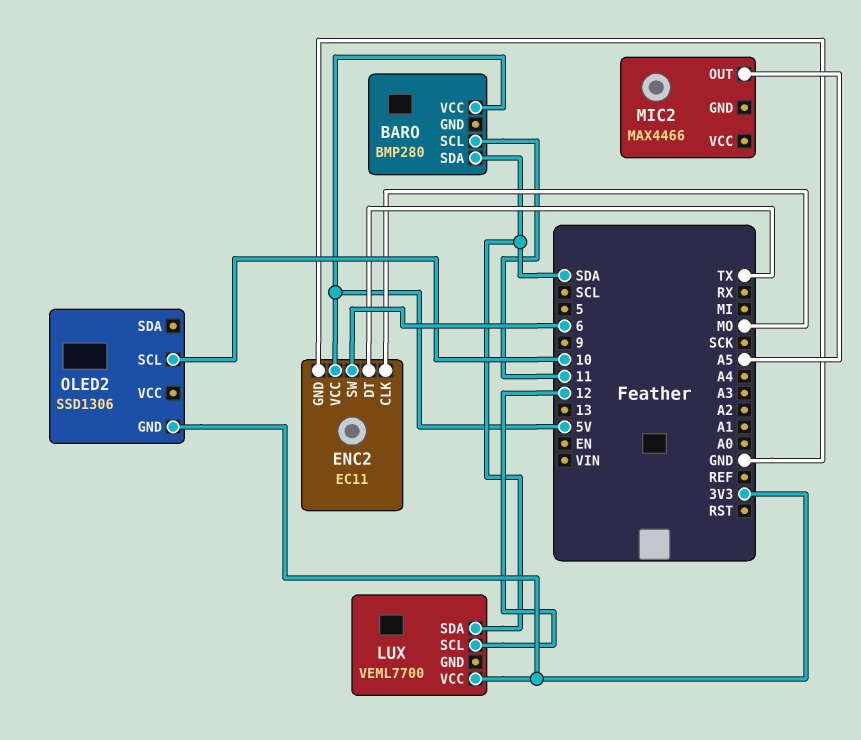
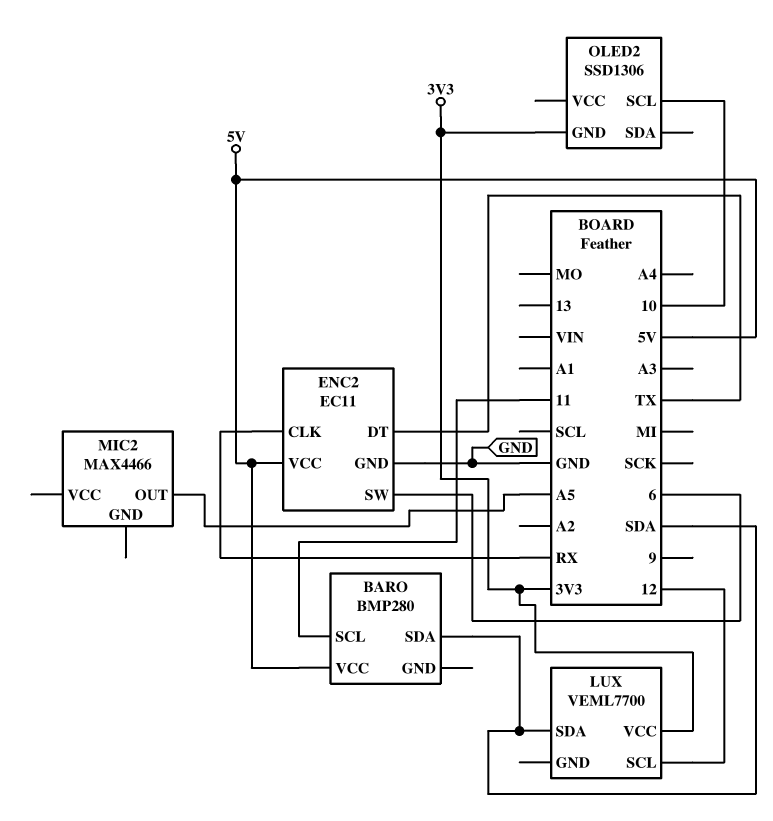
ENC2 pin CLK: MO -> RX

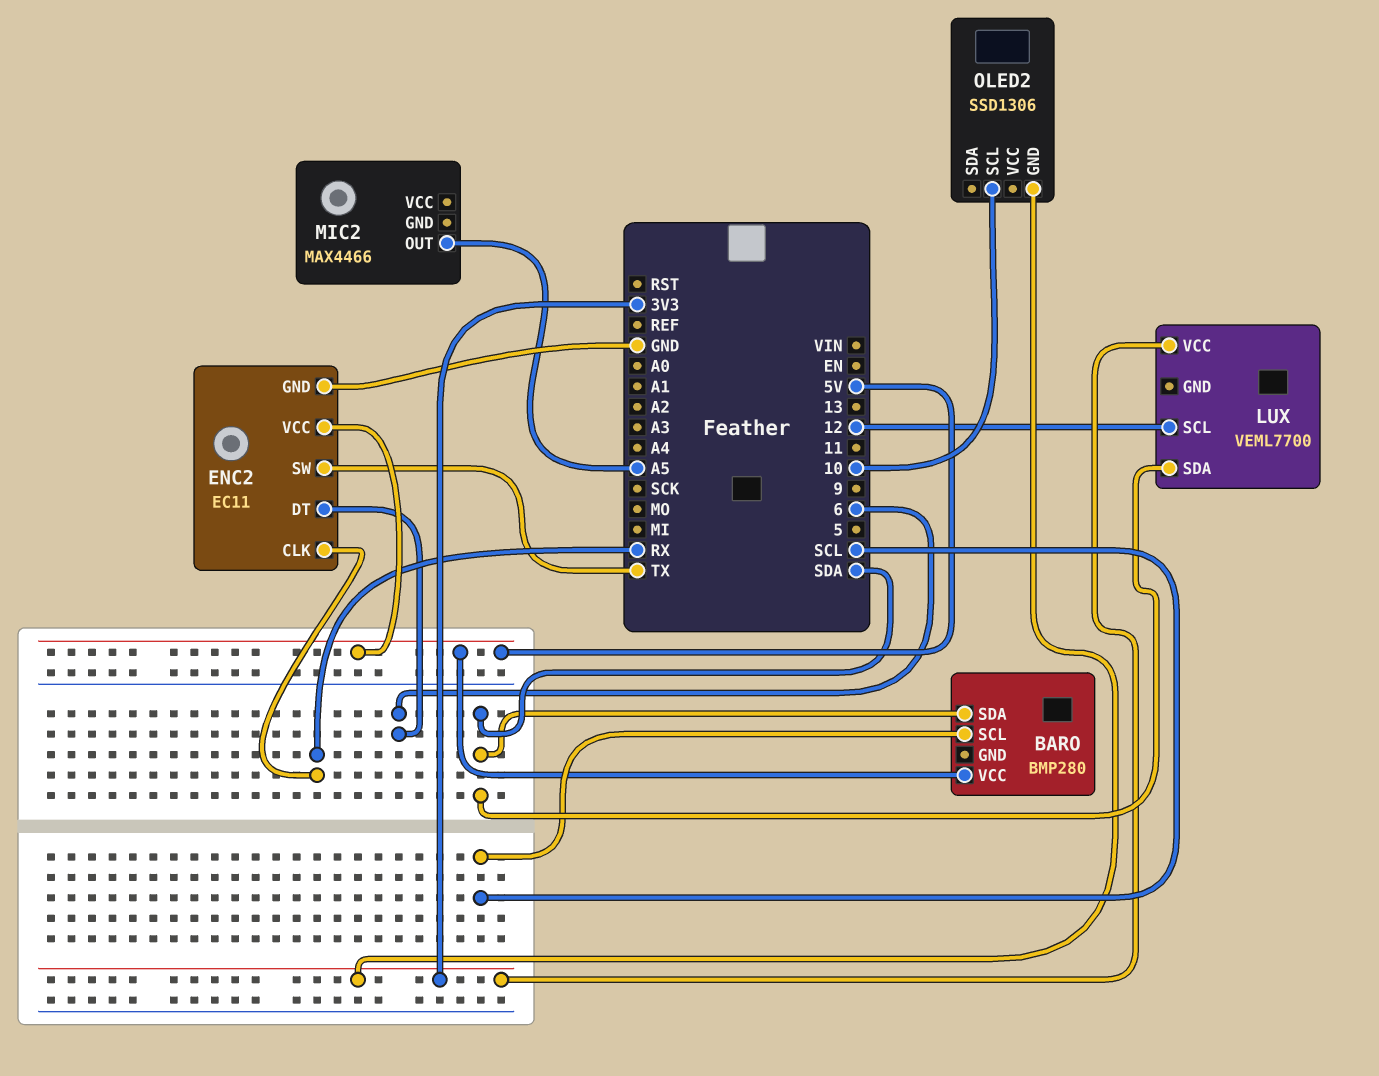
BARO pin SCL: 11 -> SCL
ENC2 pin DT: TX -> 6
ENC2 pin SW: 6 -> TX

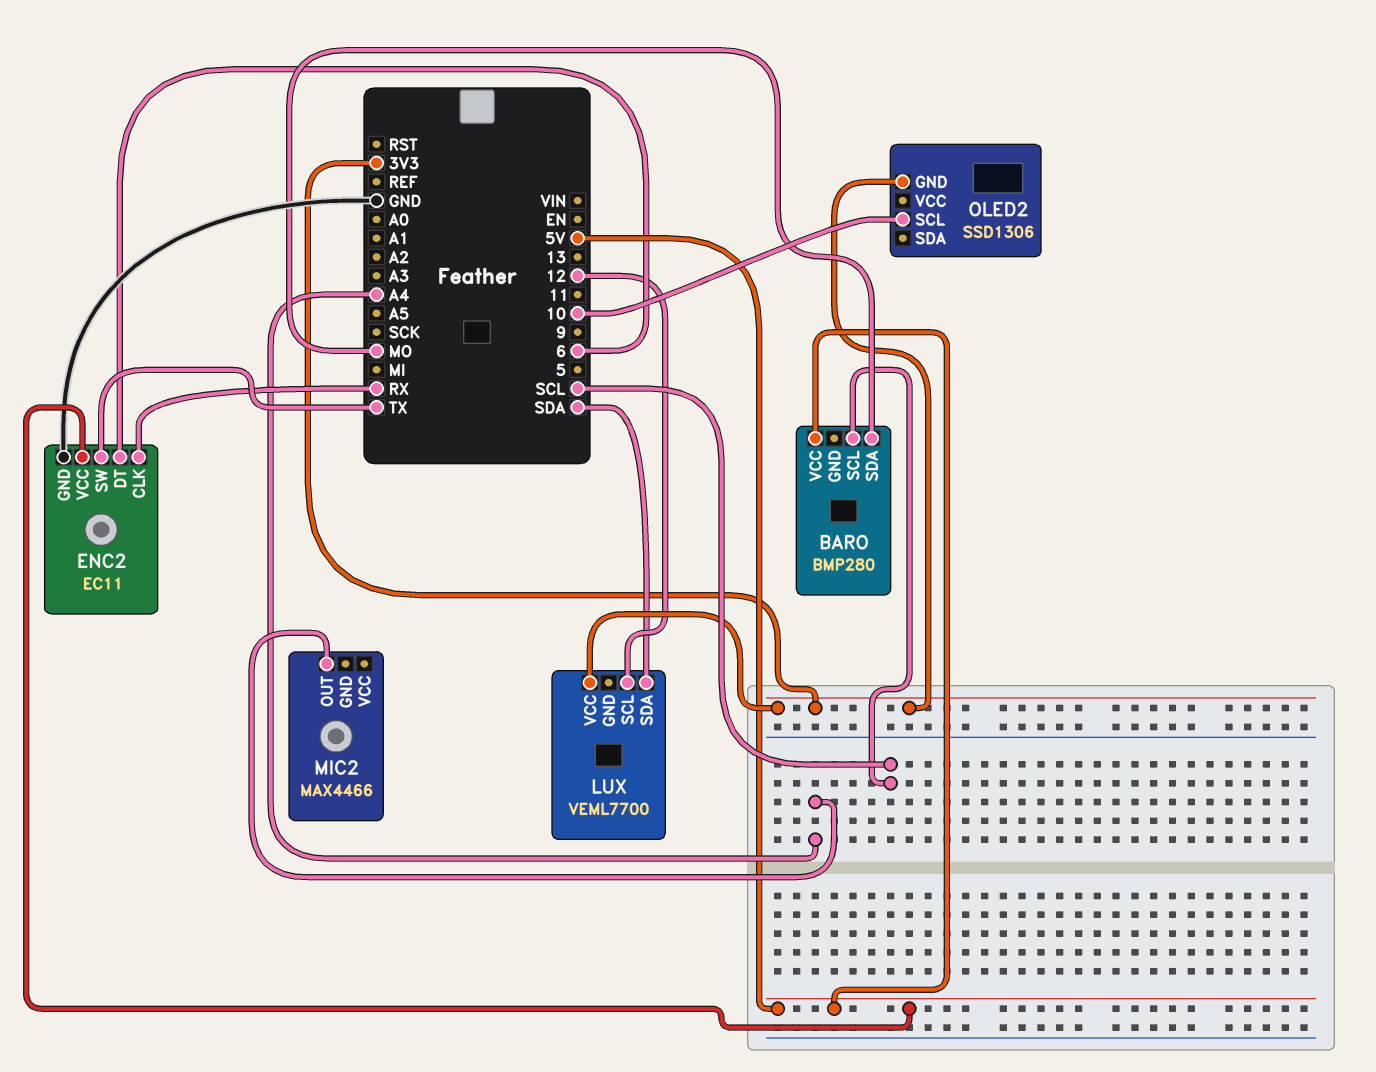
BARO pin SDA: SDA -> MO
MIC2 pin OUT: A5 -> A4

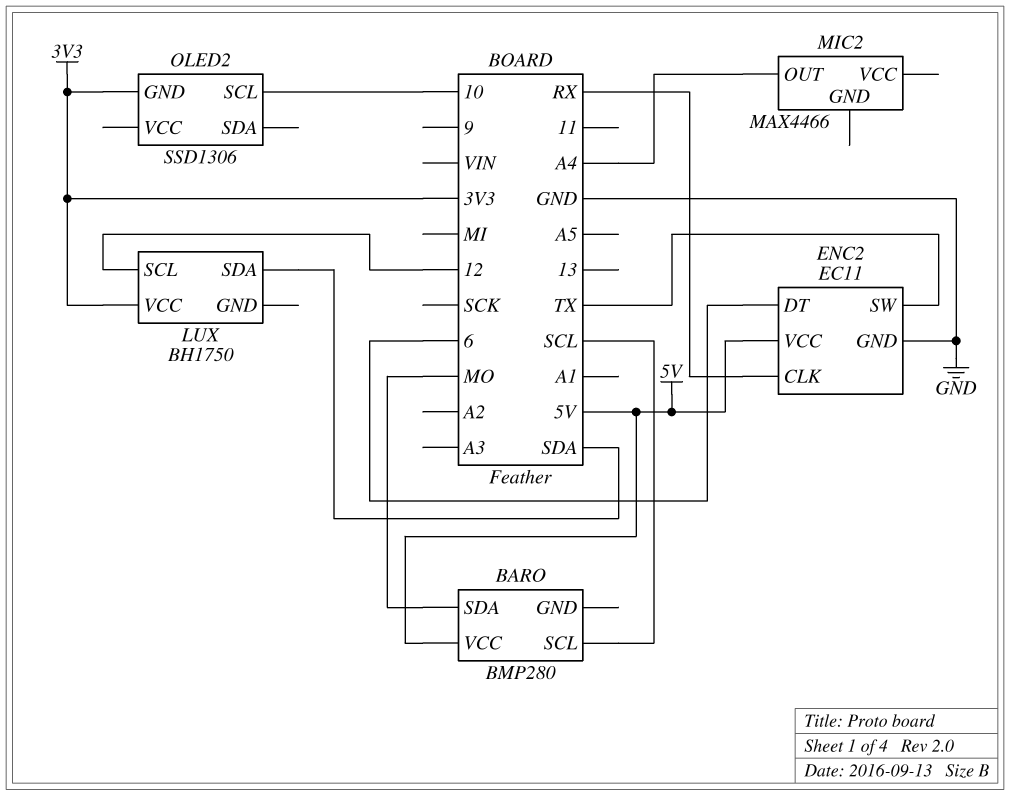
LUX: VEML7700 -> BH1750

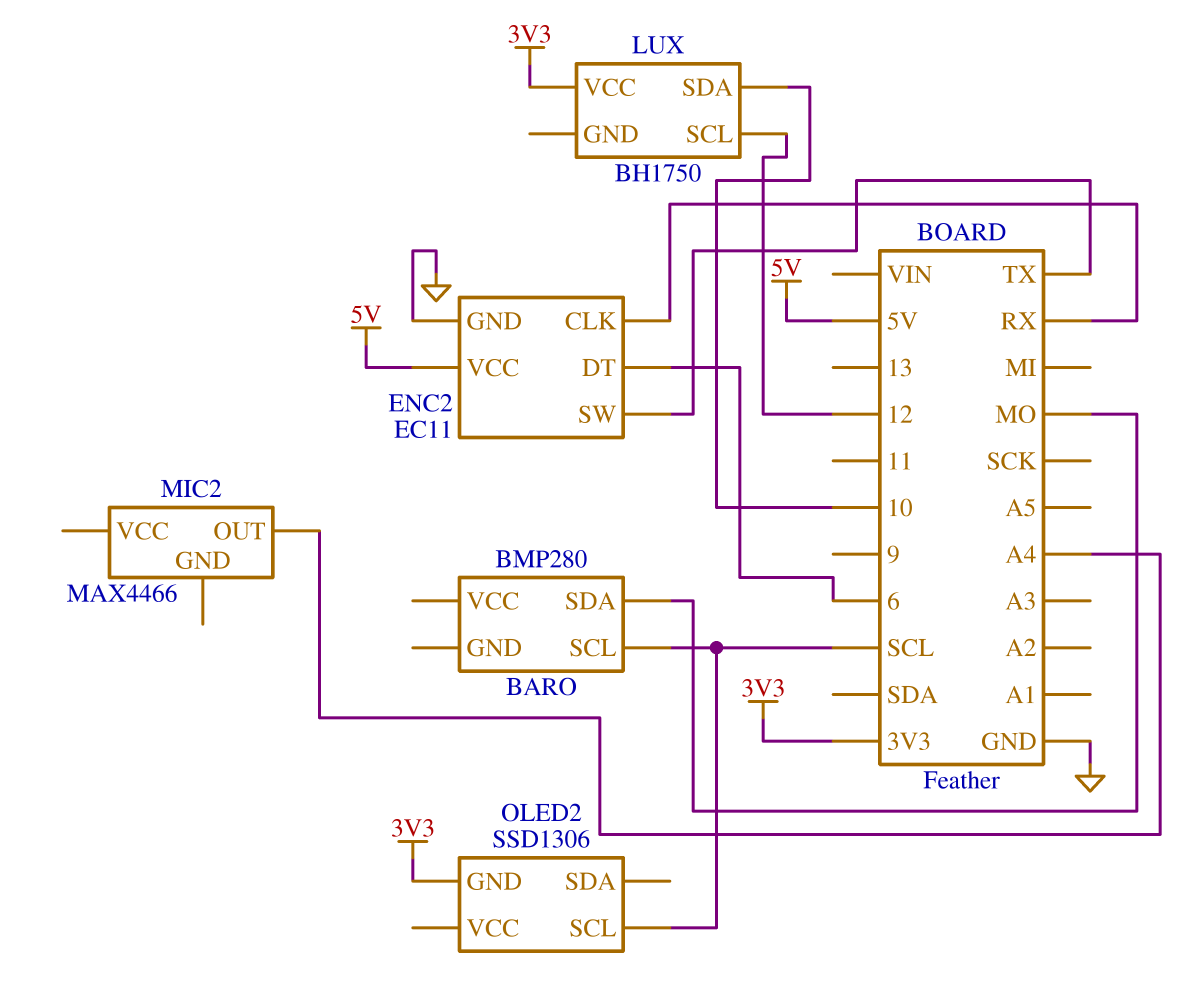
BARO pin VCC: 5V -> none
LUX pin SDA: SDA -> 10
OLED2 pin SCL: 10 -> SCL

